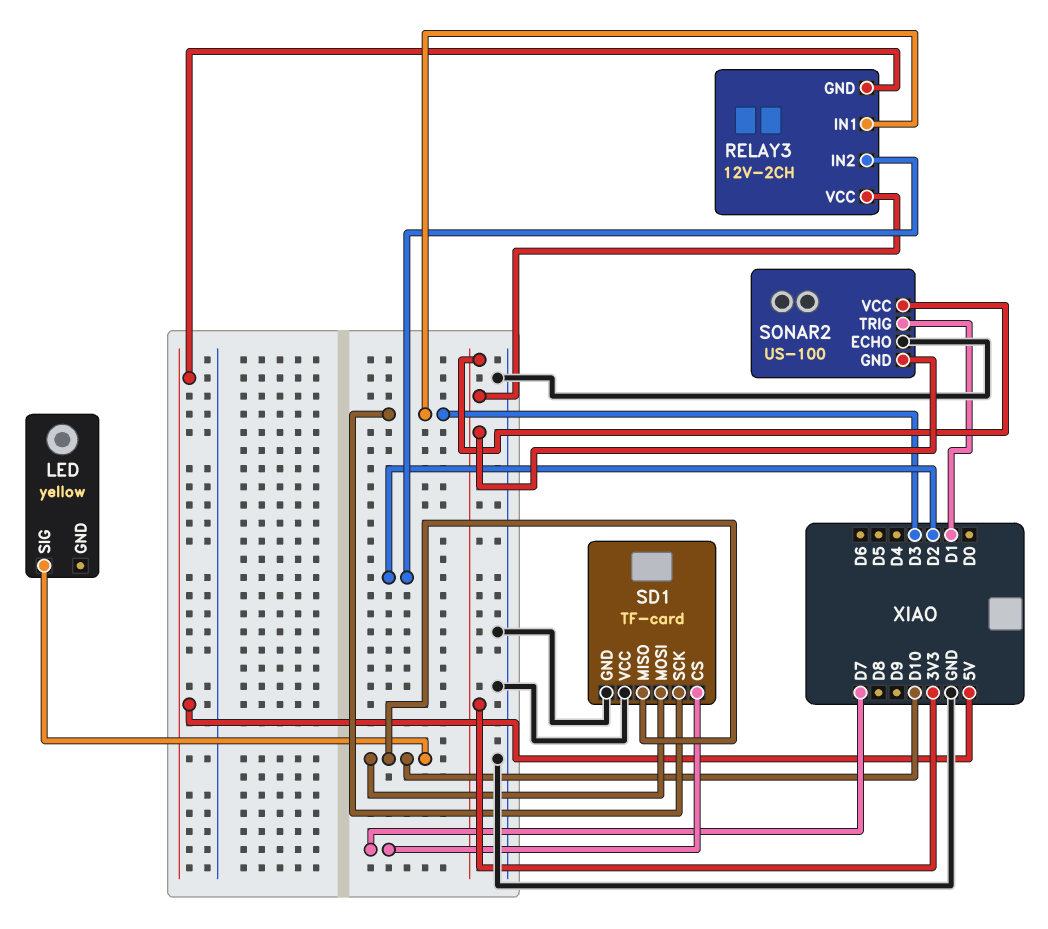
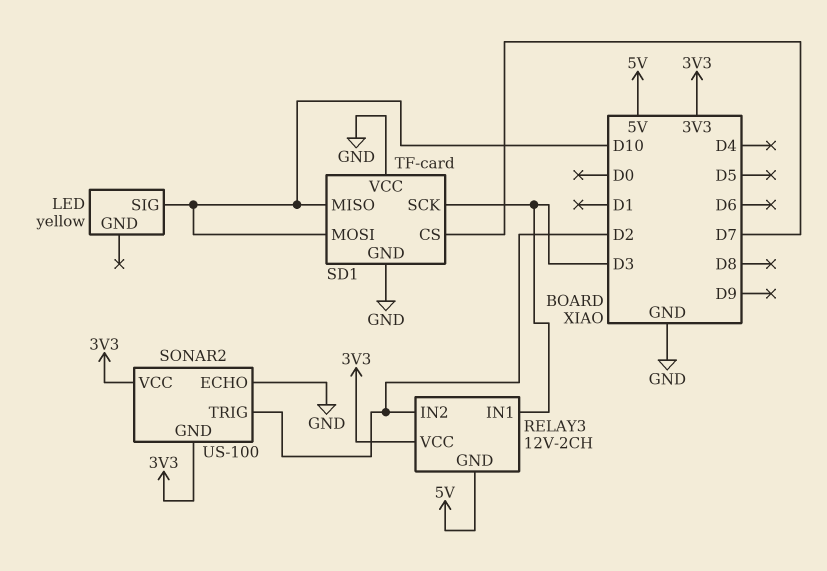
SONAR2 pin TRIG: D1 -> D2

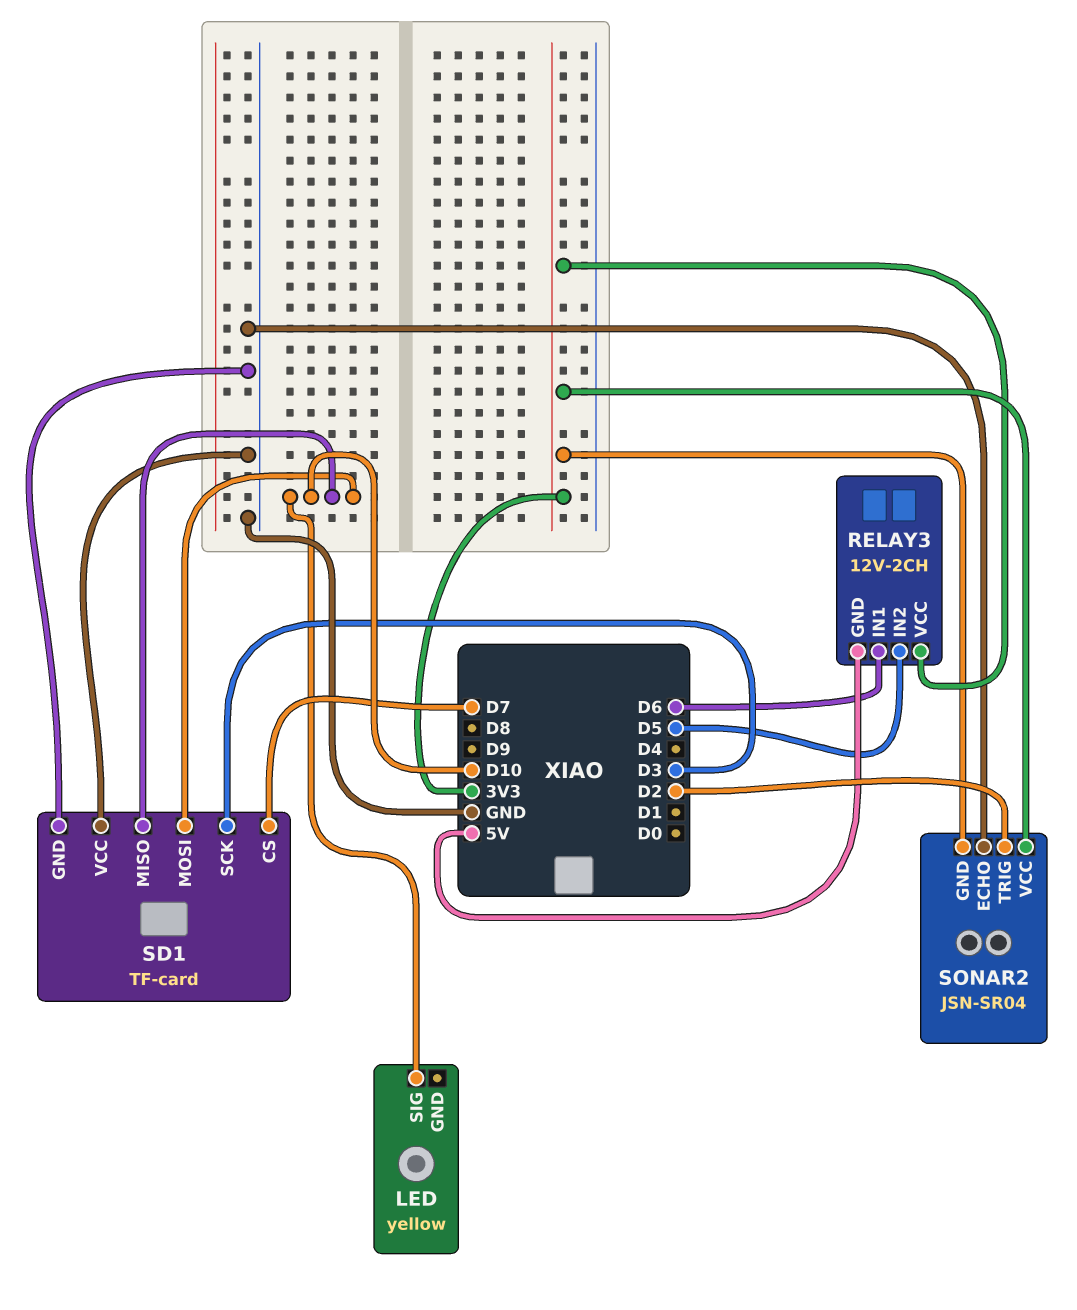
RELAY3 pin IN1: D3 -> D6
RELAY3 pin IN2: D2 -> D5
SONAR2: US-100 -> JSN-SR04

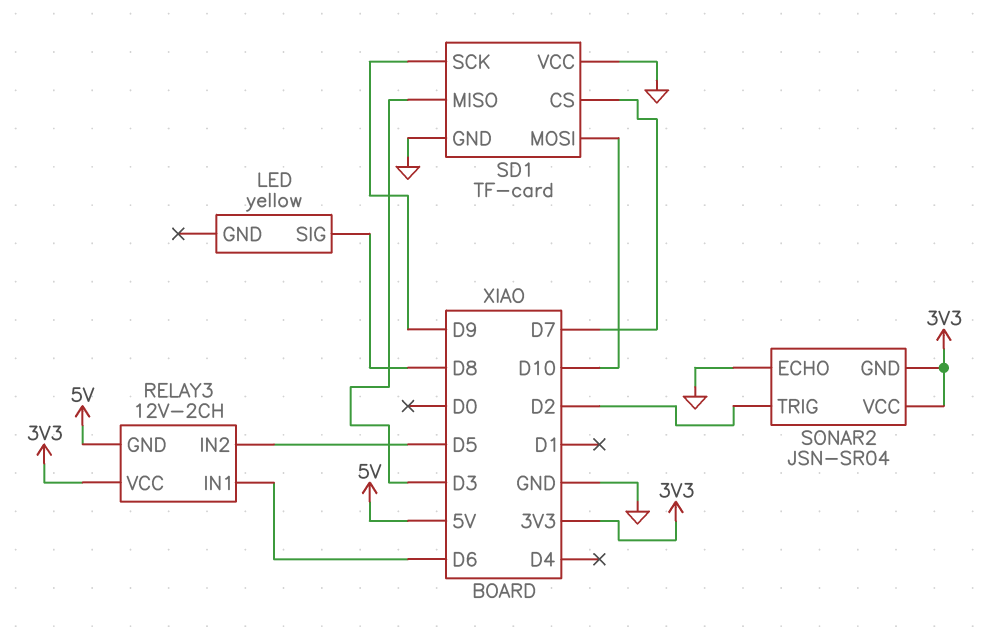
LED pin SIG: D10 -> D8
SD1 pin MISO: D10 -> D3
SD1 pin SCK: D3 -> D9

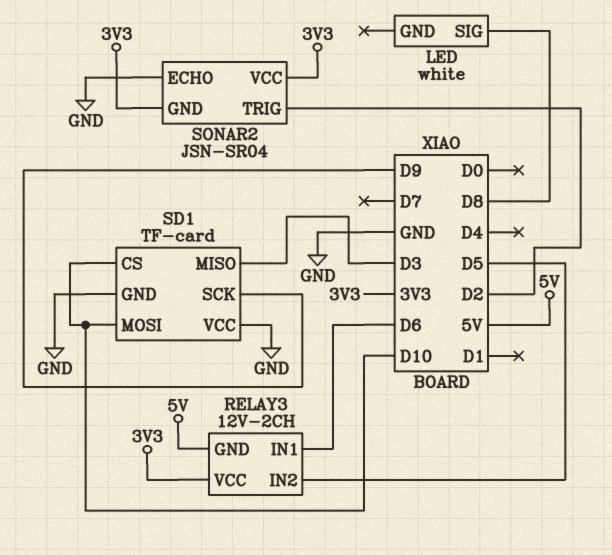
LED: yellow -> white
SD1 pin CS: D7 -> D10

